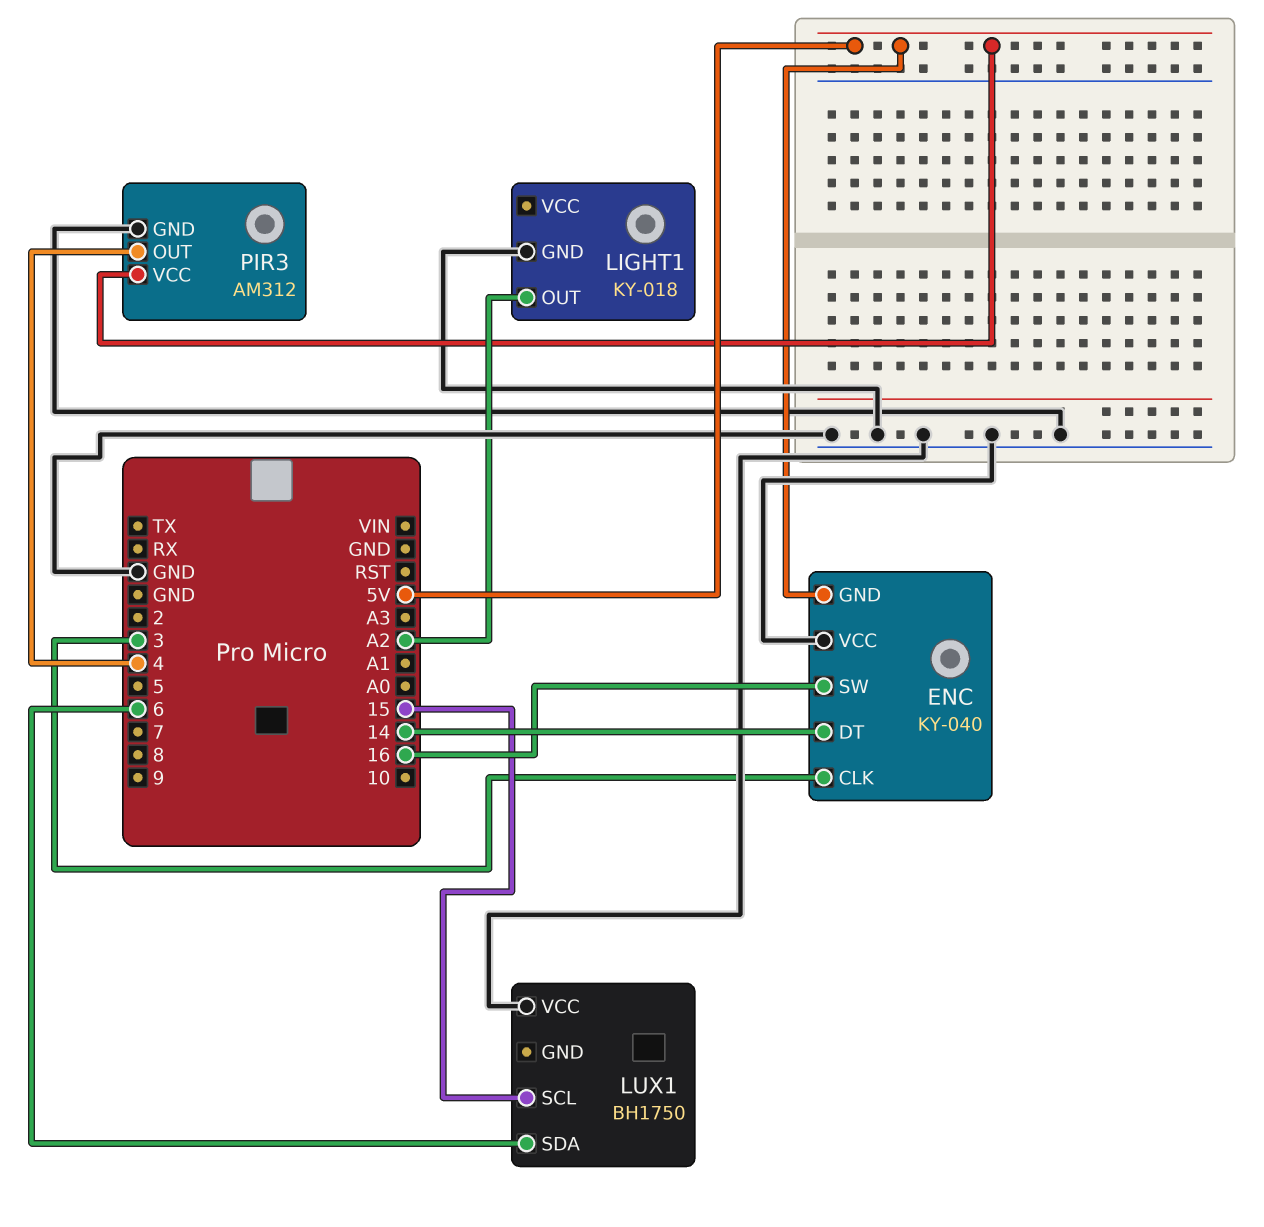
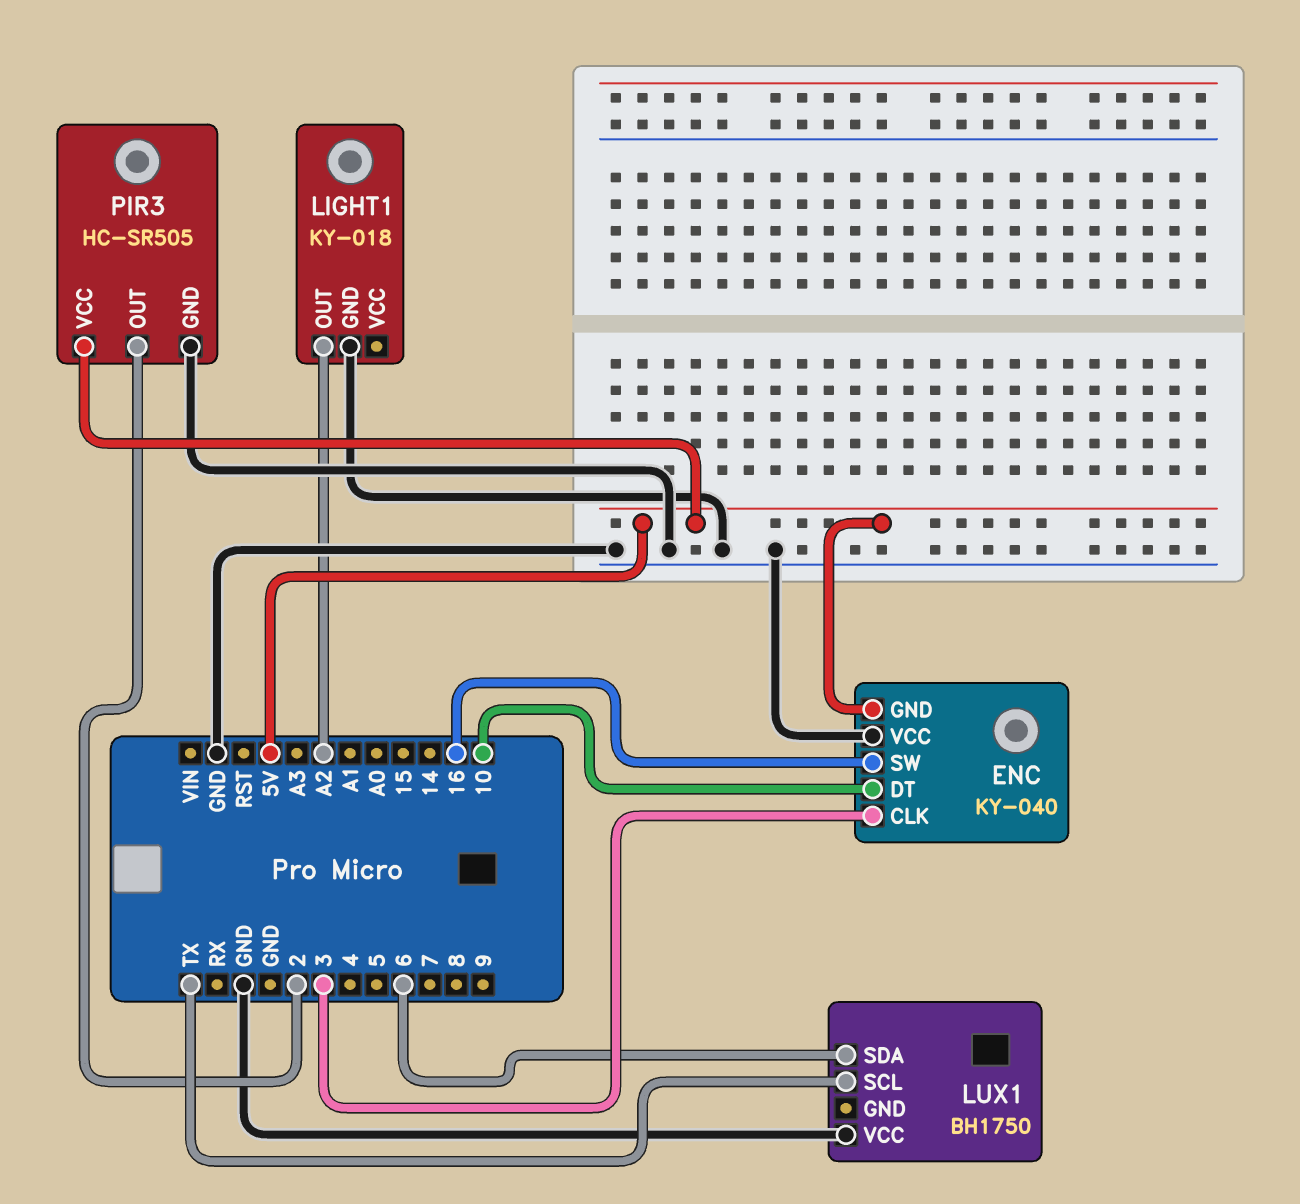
ENC pin DT: 14 -> 10
LUX1 pin SCL: 15 -> TX
PIR3: AM312 -> HC-SR505
PIR3 pin OUT: 4 -> 2

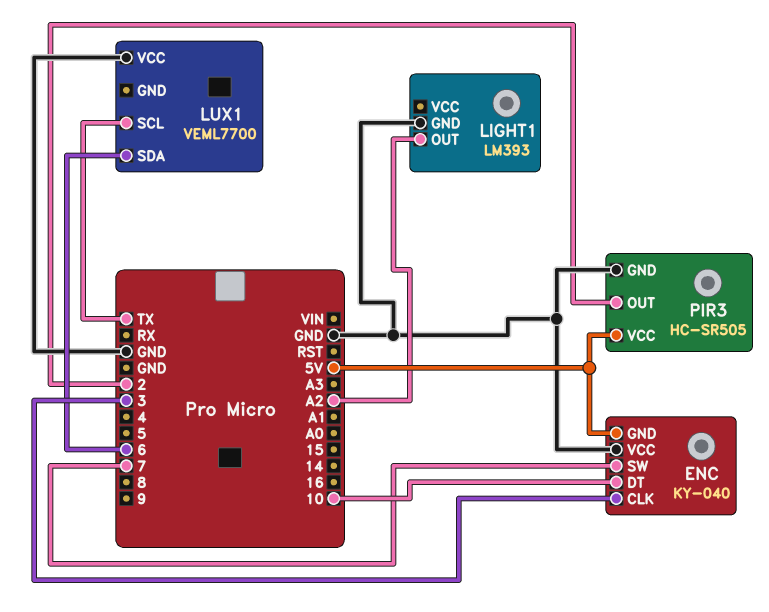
ENC pin SW: 16 -> 7
LIGHT1: KY-018 -> LM393
LUX1: BH1750 -> VEML7700

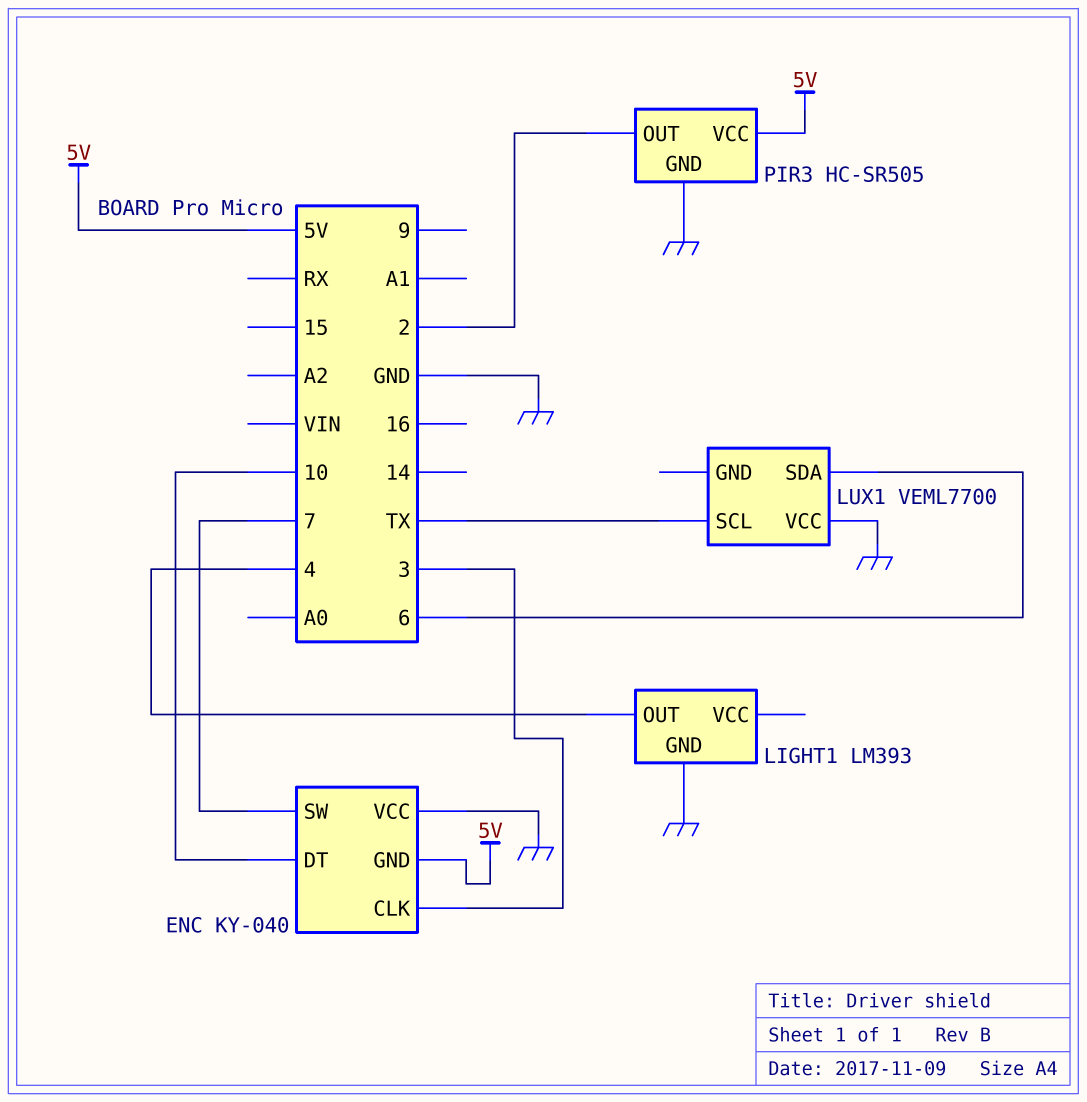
LIGHT1 pin OUT: A2 -> 4

